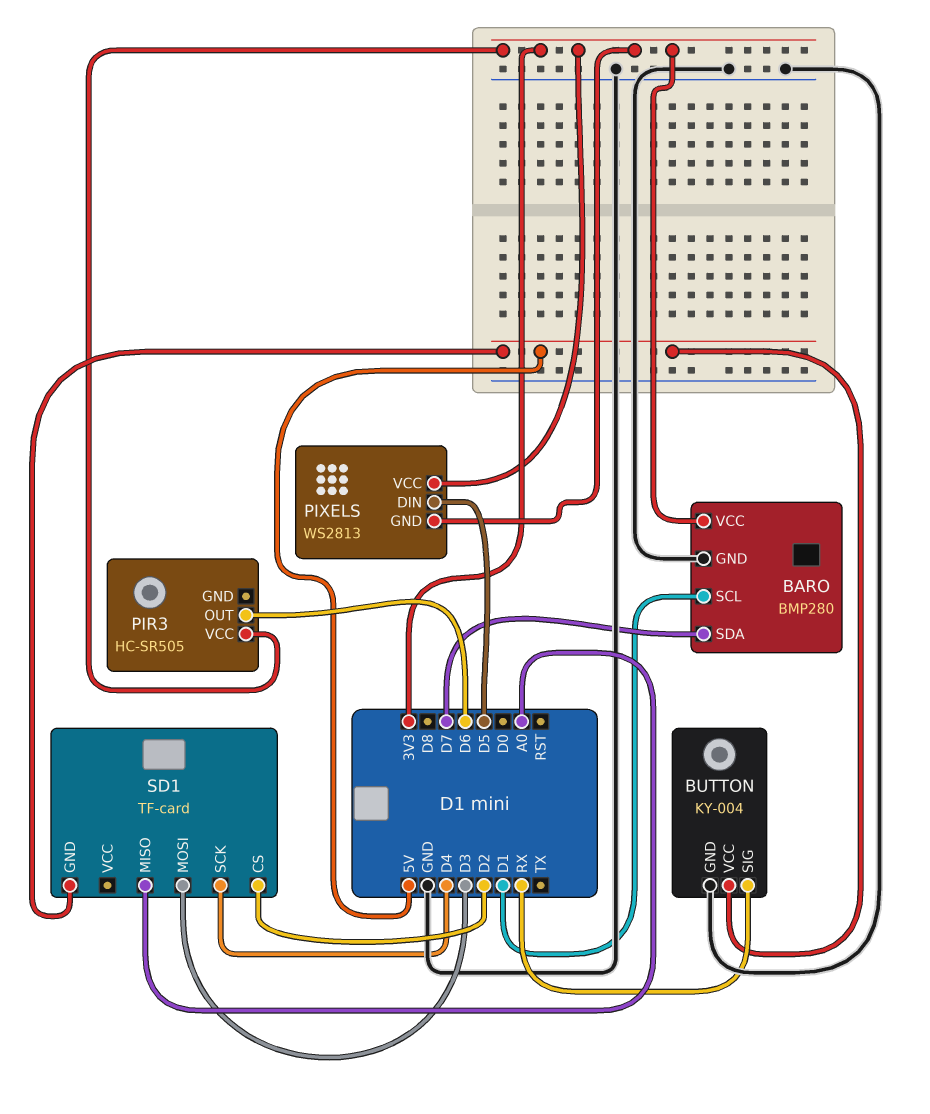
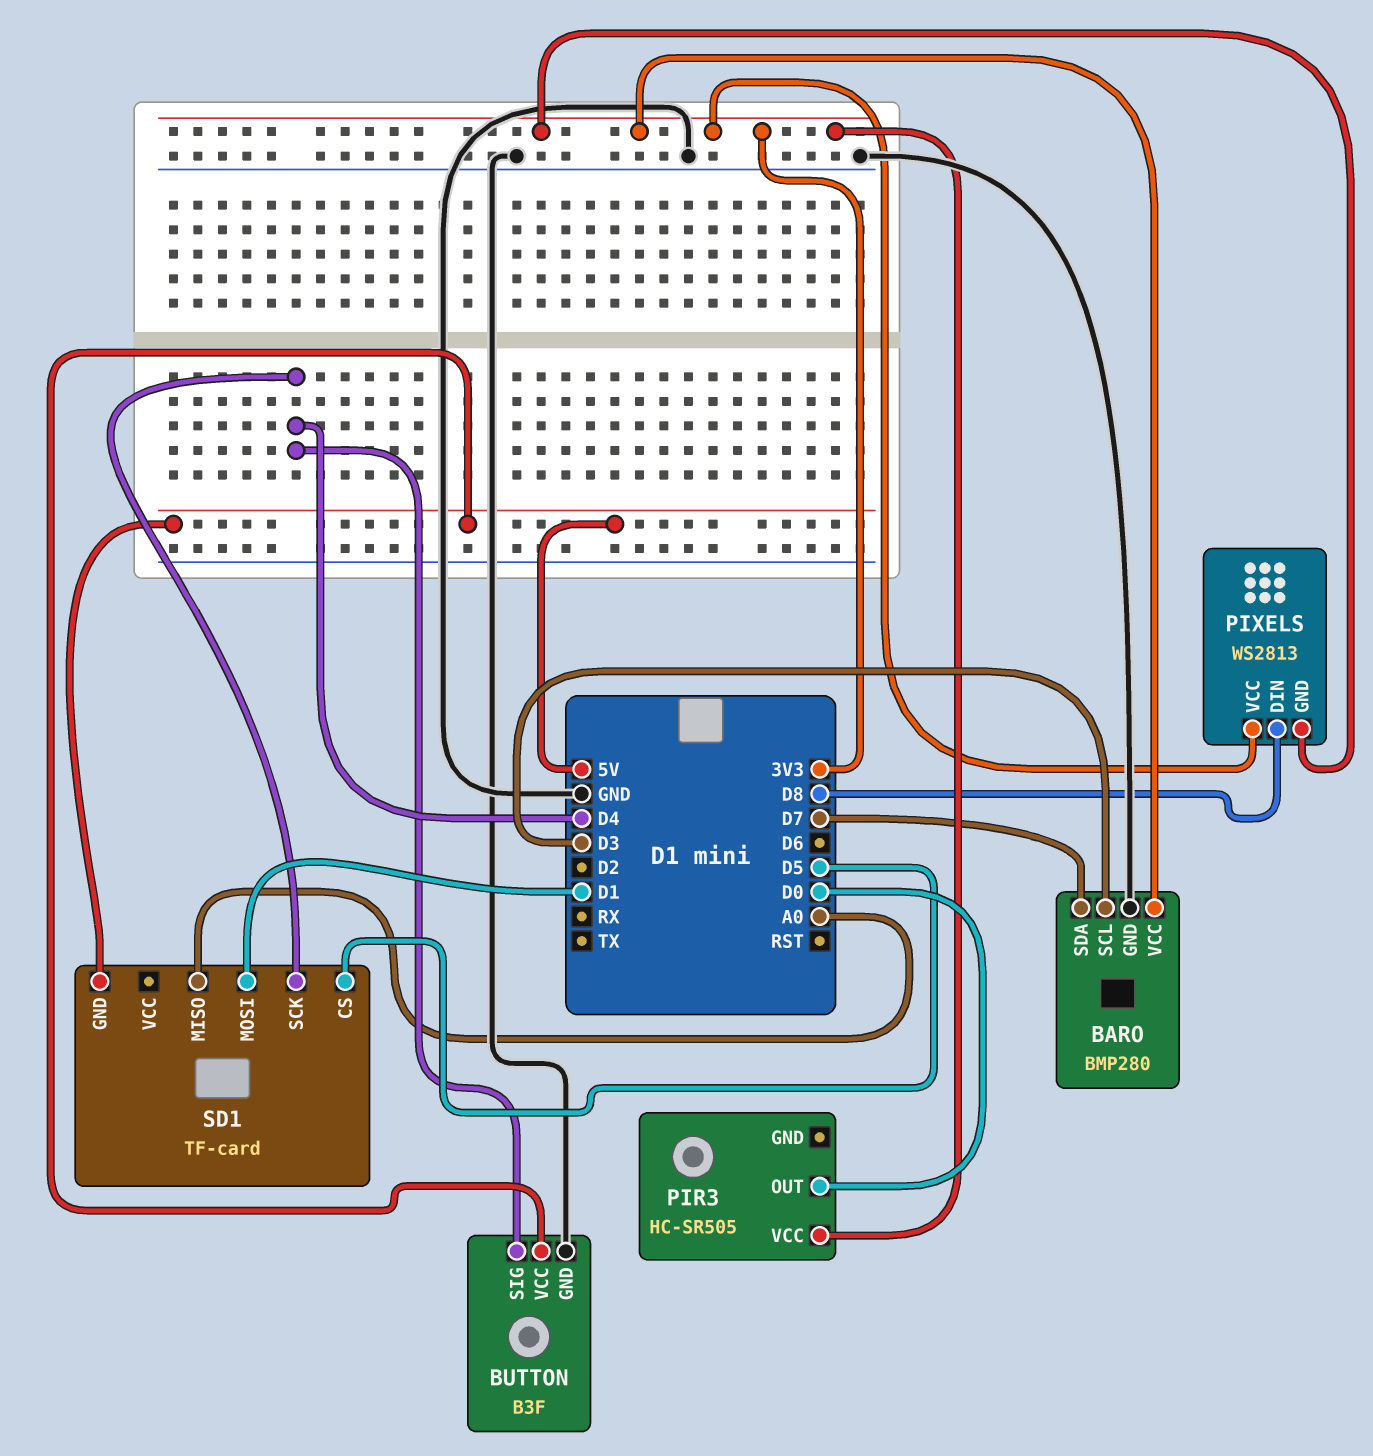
BARO pin SCL: D1 -> D3
BUTTON: KY-004 -> B3F
BUTTON pin SIG: RX -> D4
PIR3 pin OUT: D6 -> D0
PIXELS pin DIN: D5 -> D8
SD1 pin CS: D2 -> D5
SD1 pin MOSI: D3 -> D1

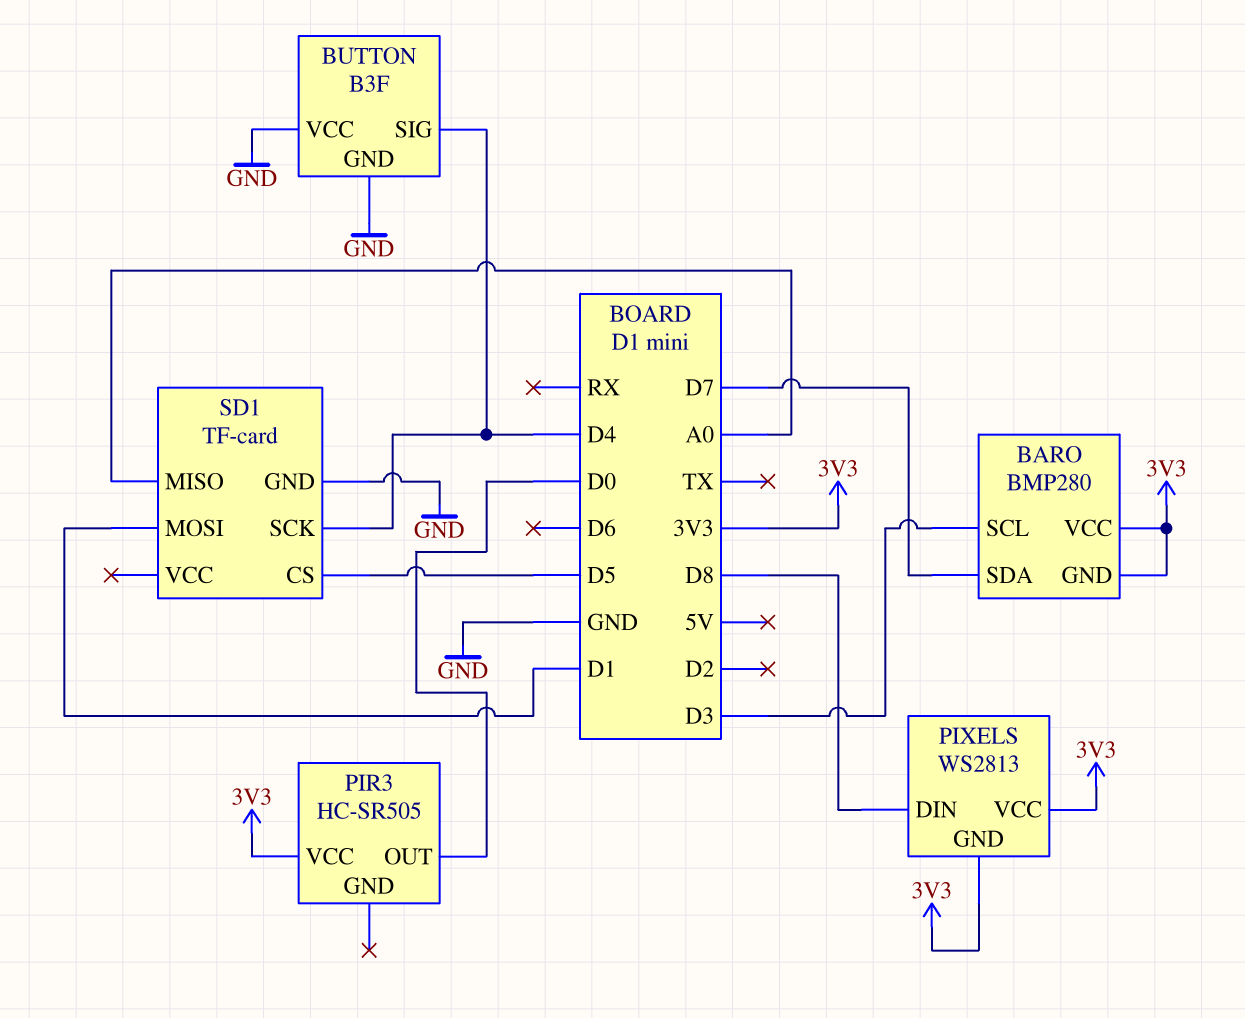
BARO pin GND: GND -> 3V3
BUTTON pin VCC: 5V -> GND
SD1 pin GND: 5V -> GND

